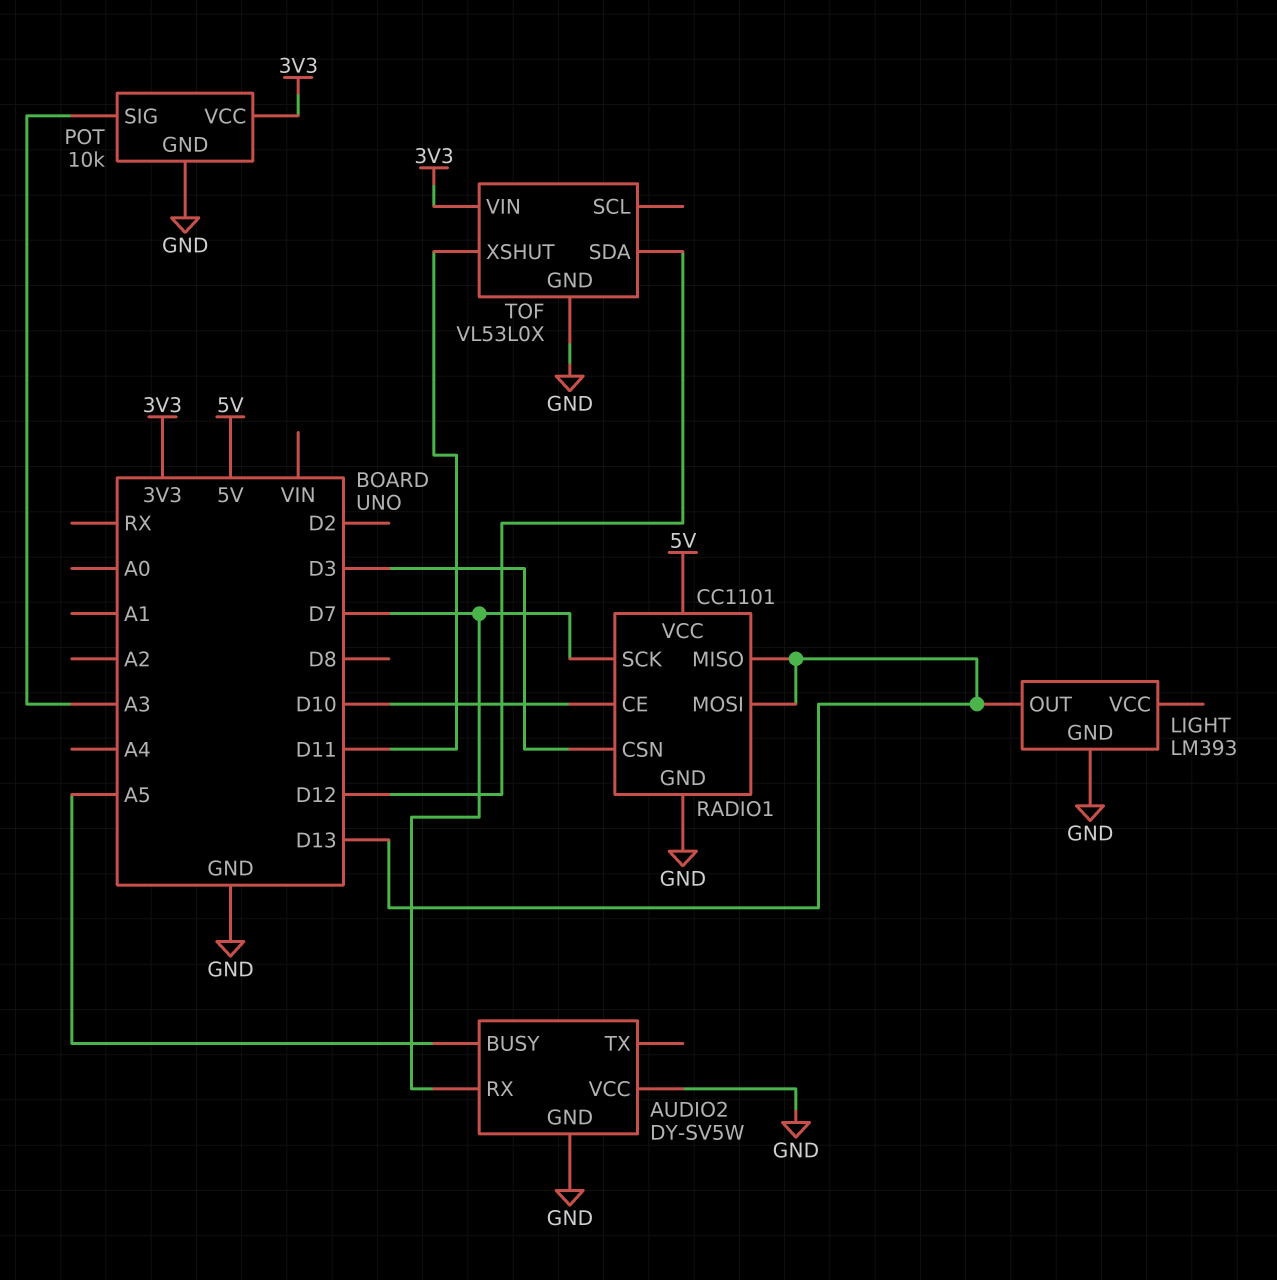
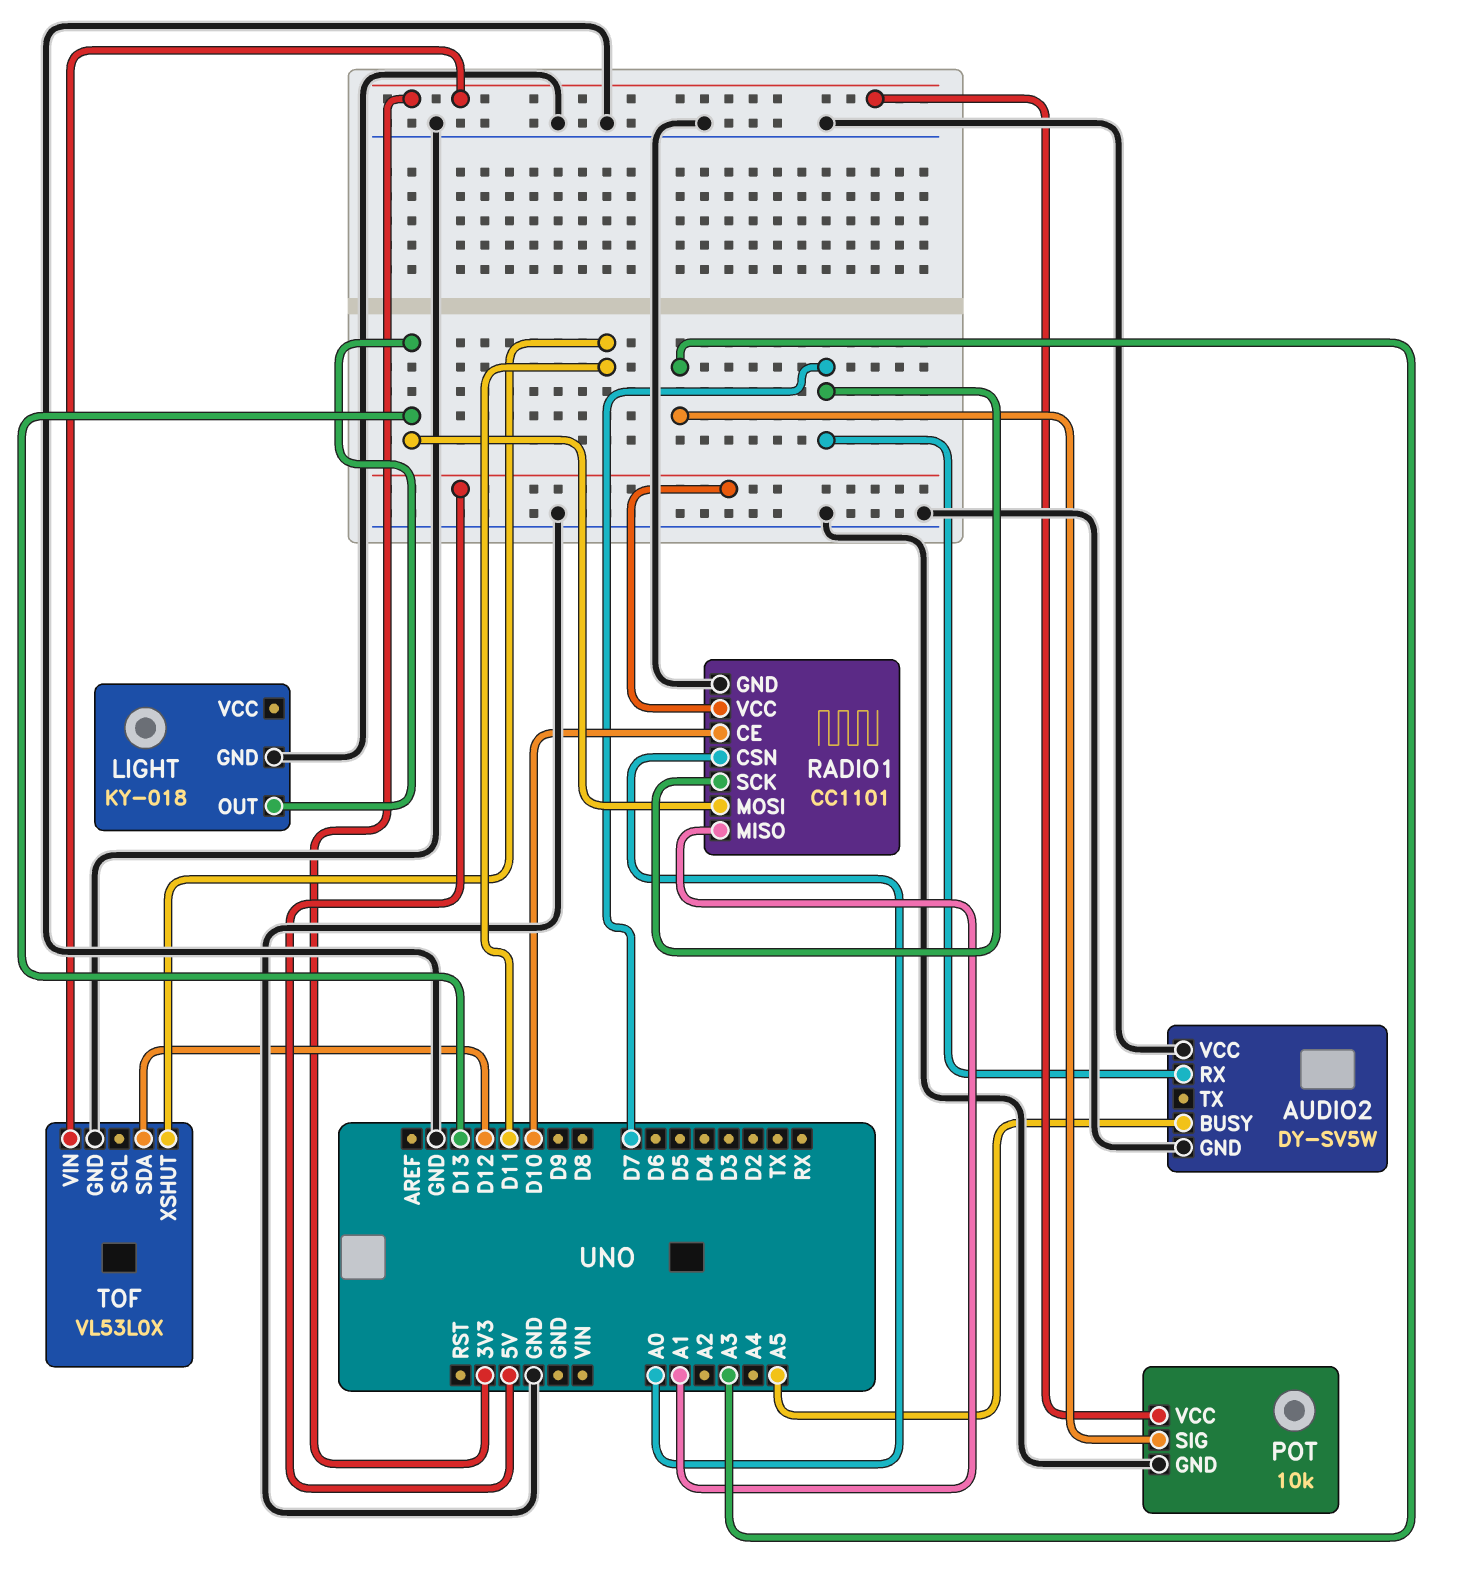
LIGHT: LM393 -> KY-018
RADIO1 pin CSN: D3 -> A0
RADIO1 pin MISO: D13 -> A1

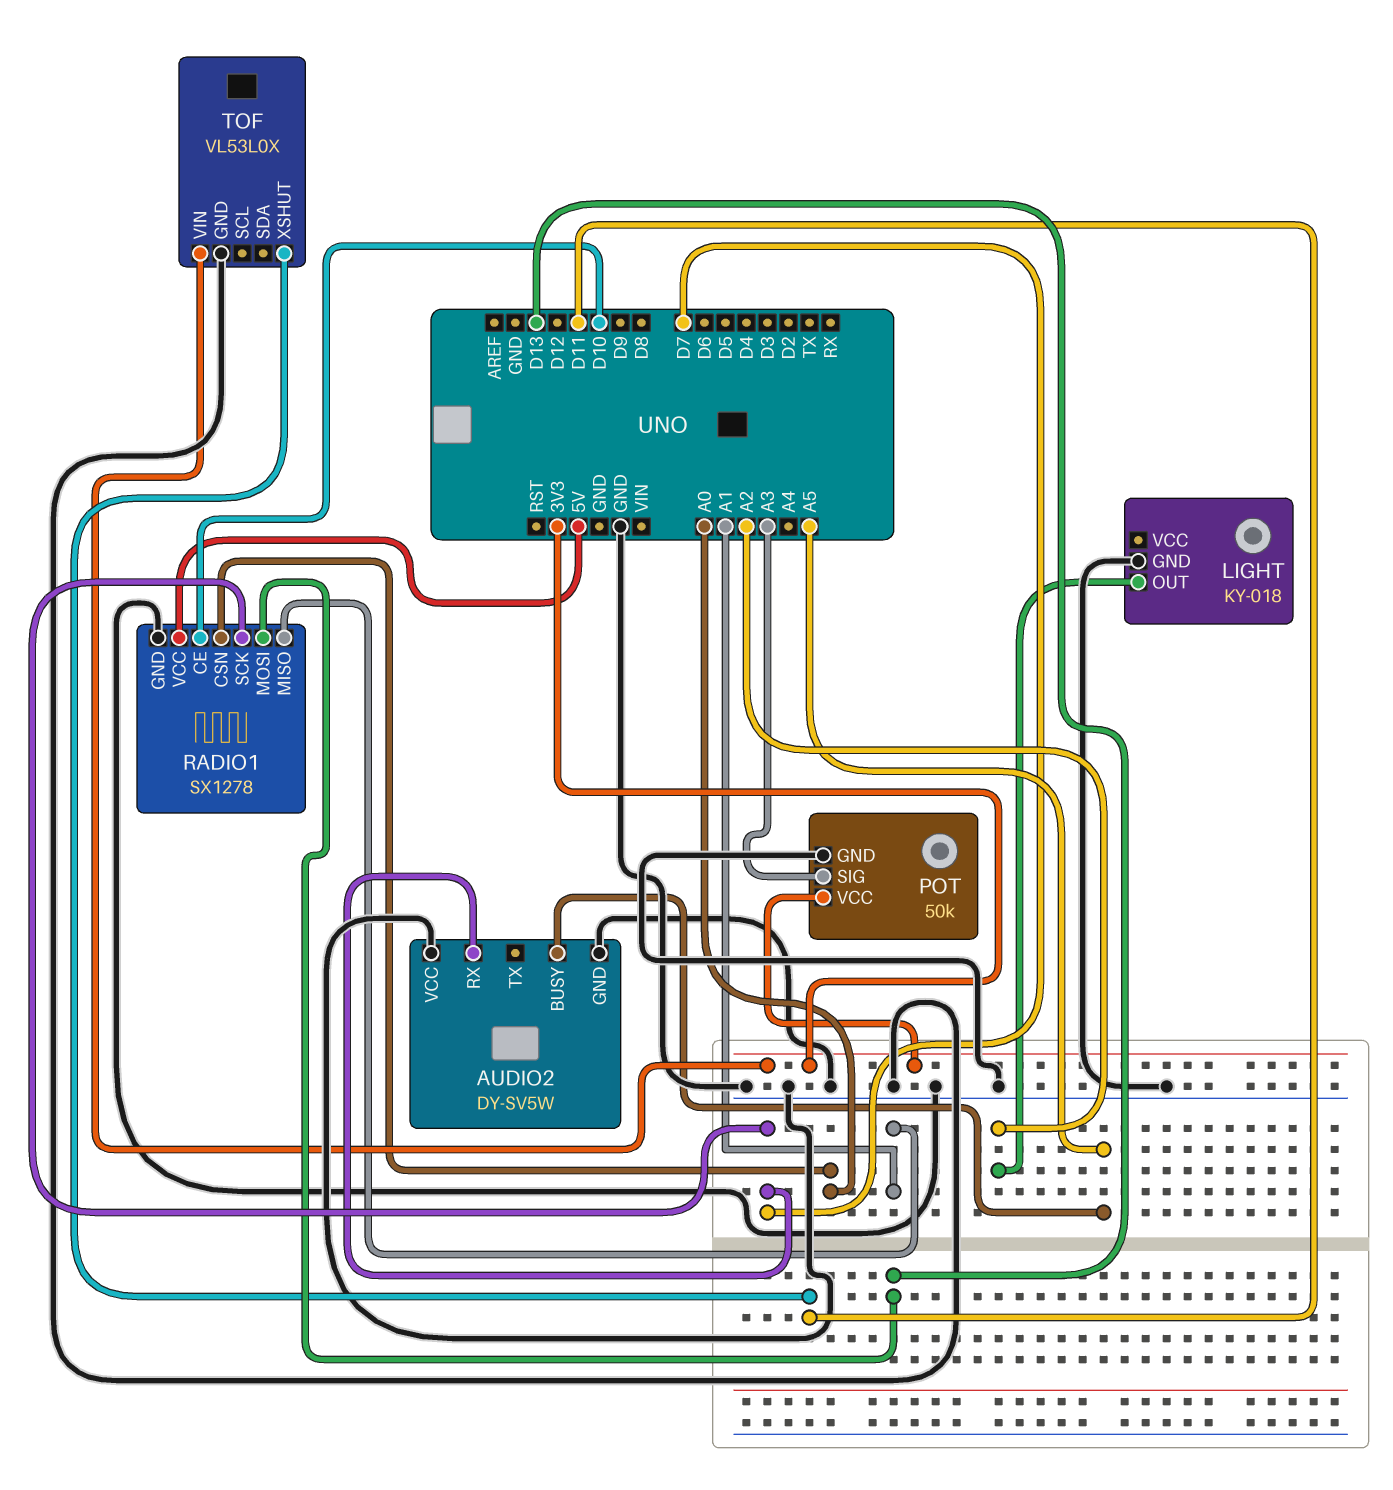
LIGHT pin OUT: D13 -> A2
POT: 10k -> 50k
RADIO1: CC1101 -> SX1278
TOF pin SDA: D12 -> none

